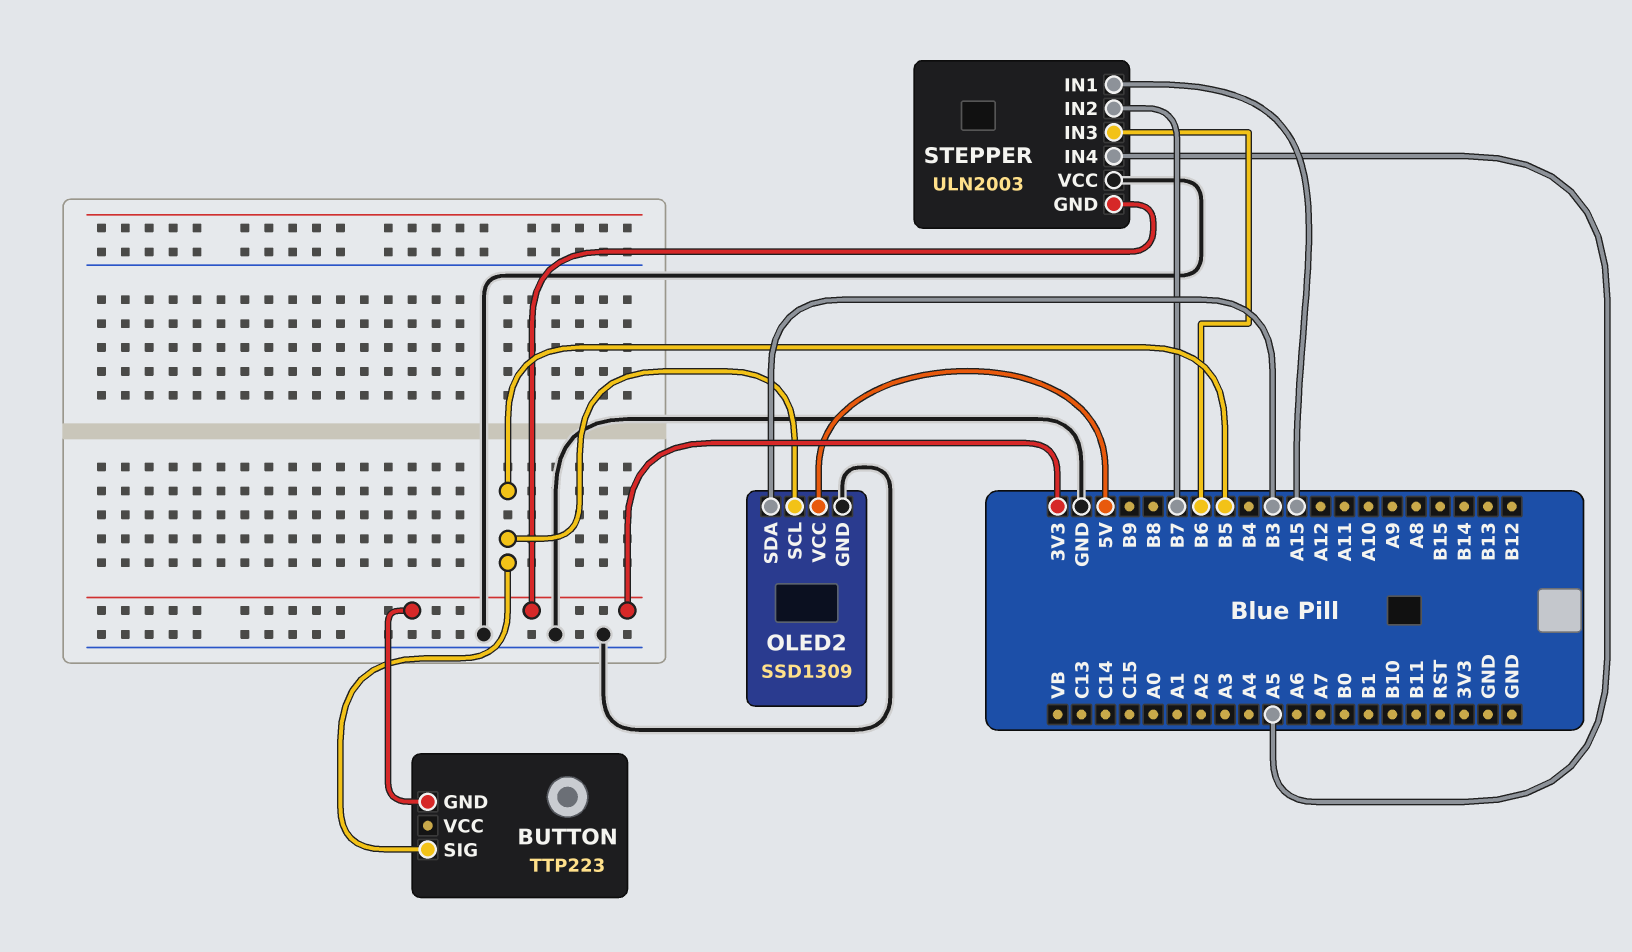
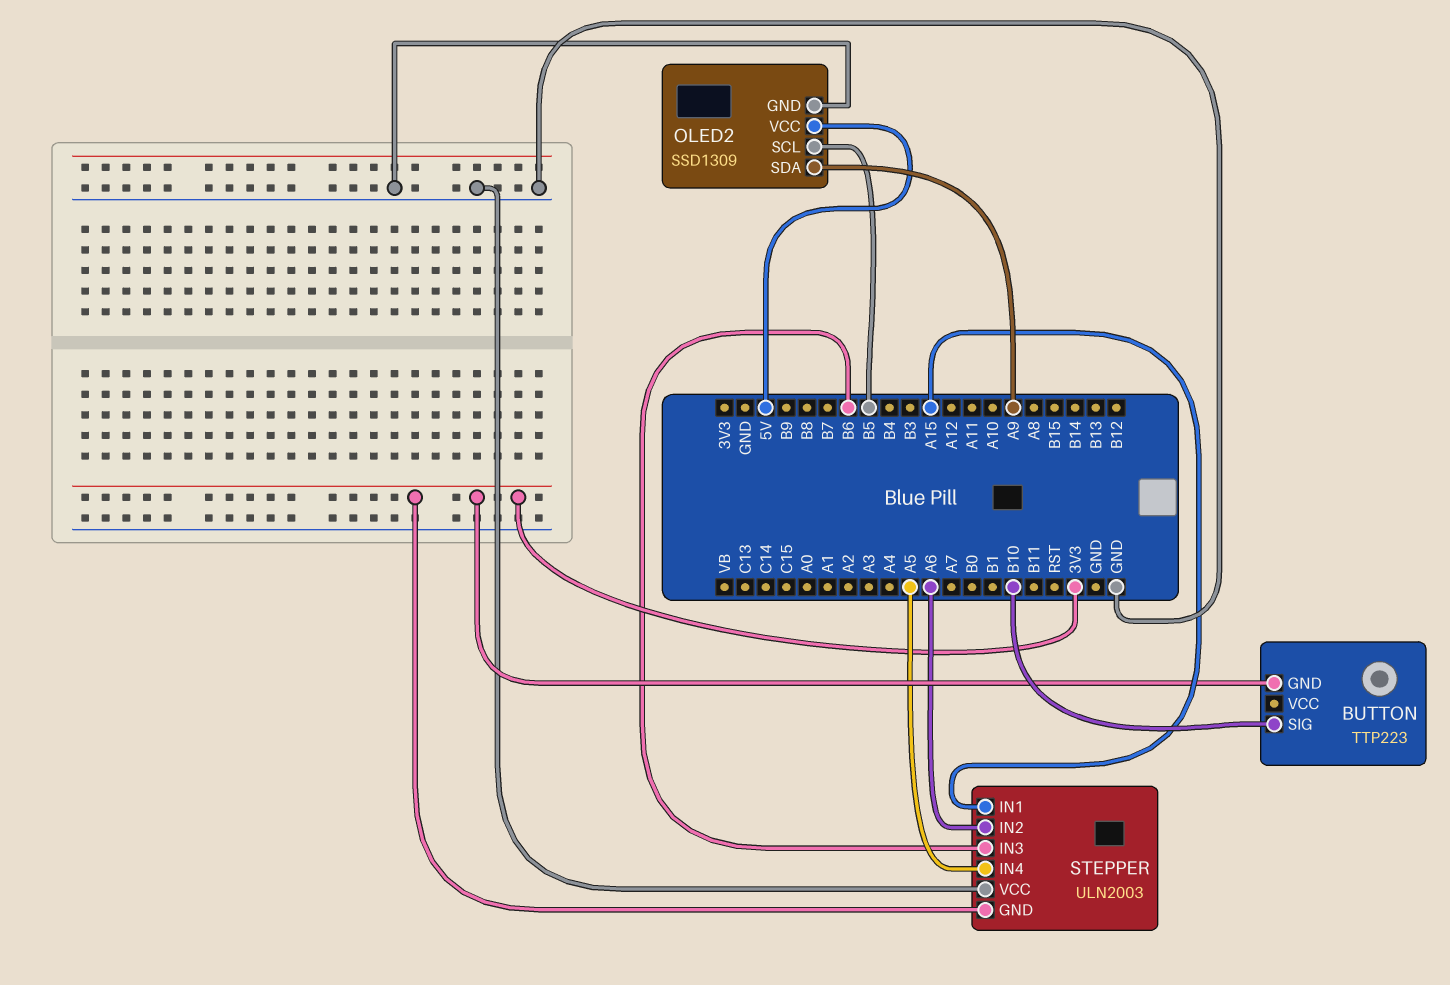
BUTTON pin SIG: B5 -> B10
OLED2 pin SDA: B3 -> A9
STEPPER pin IN2: B7 -> A6

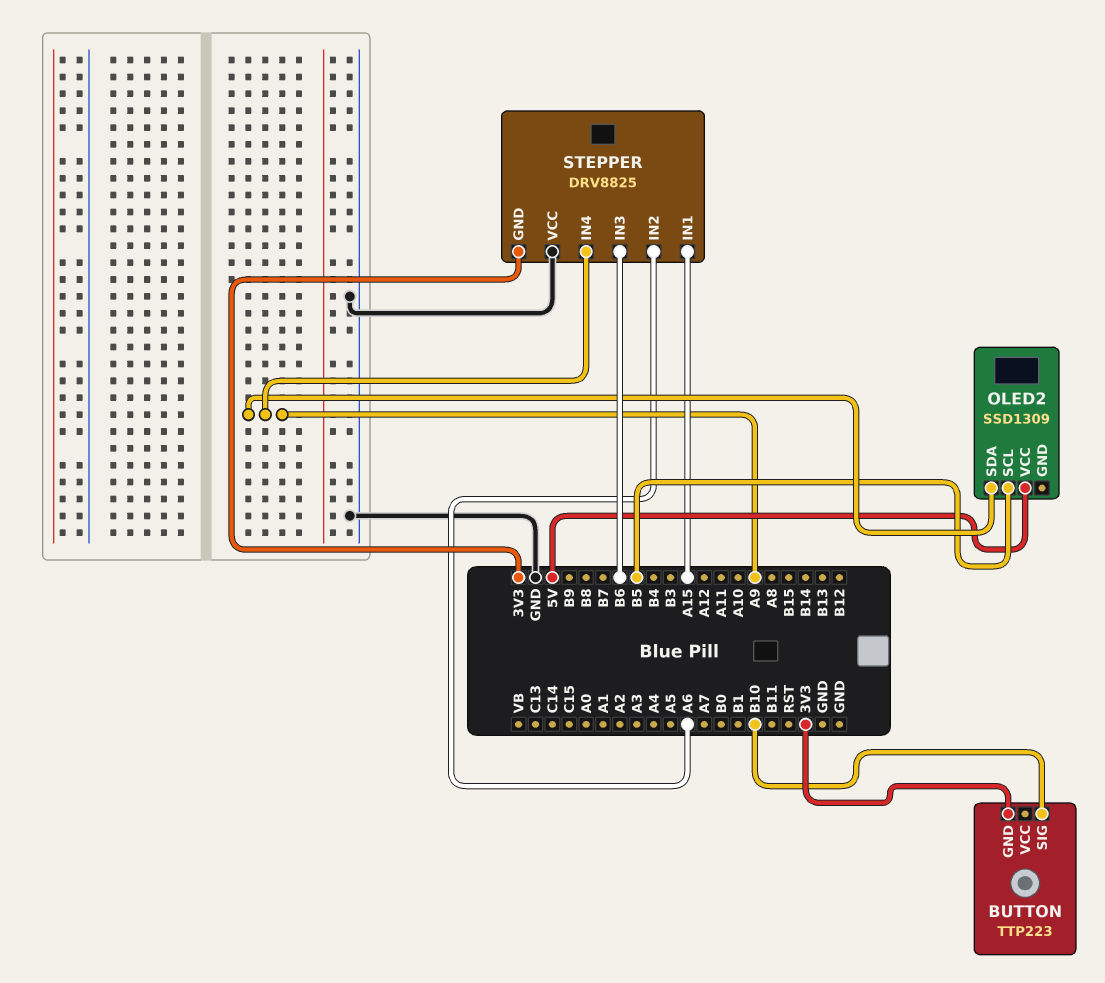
OLED2 pin GND: GND -> none
STEPPER: ULN2003 -> DRV8825
STEPPER pin IN4: A5 -> A9

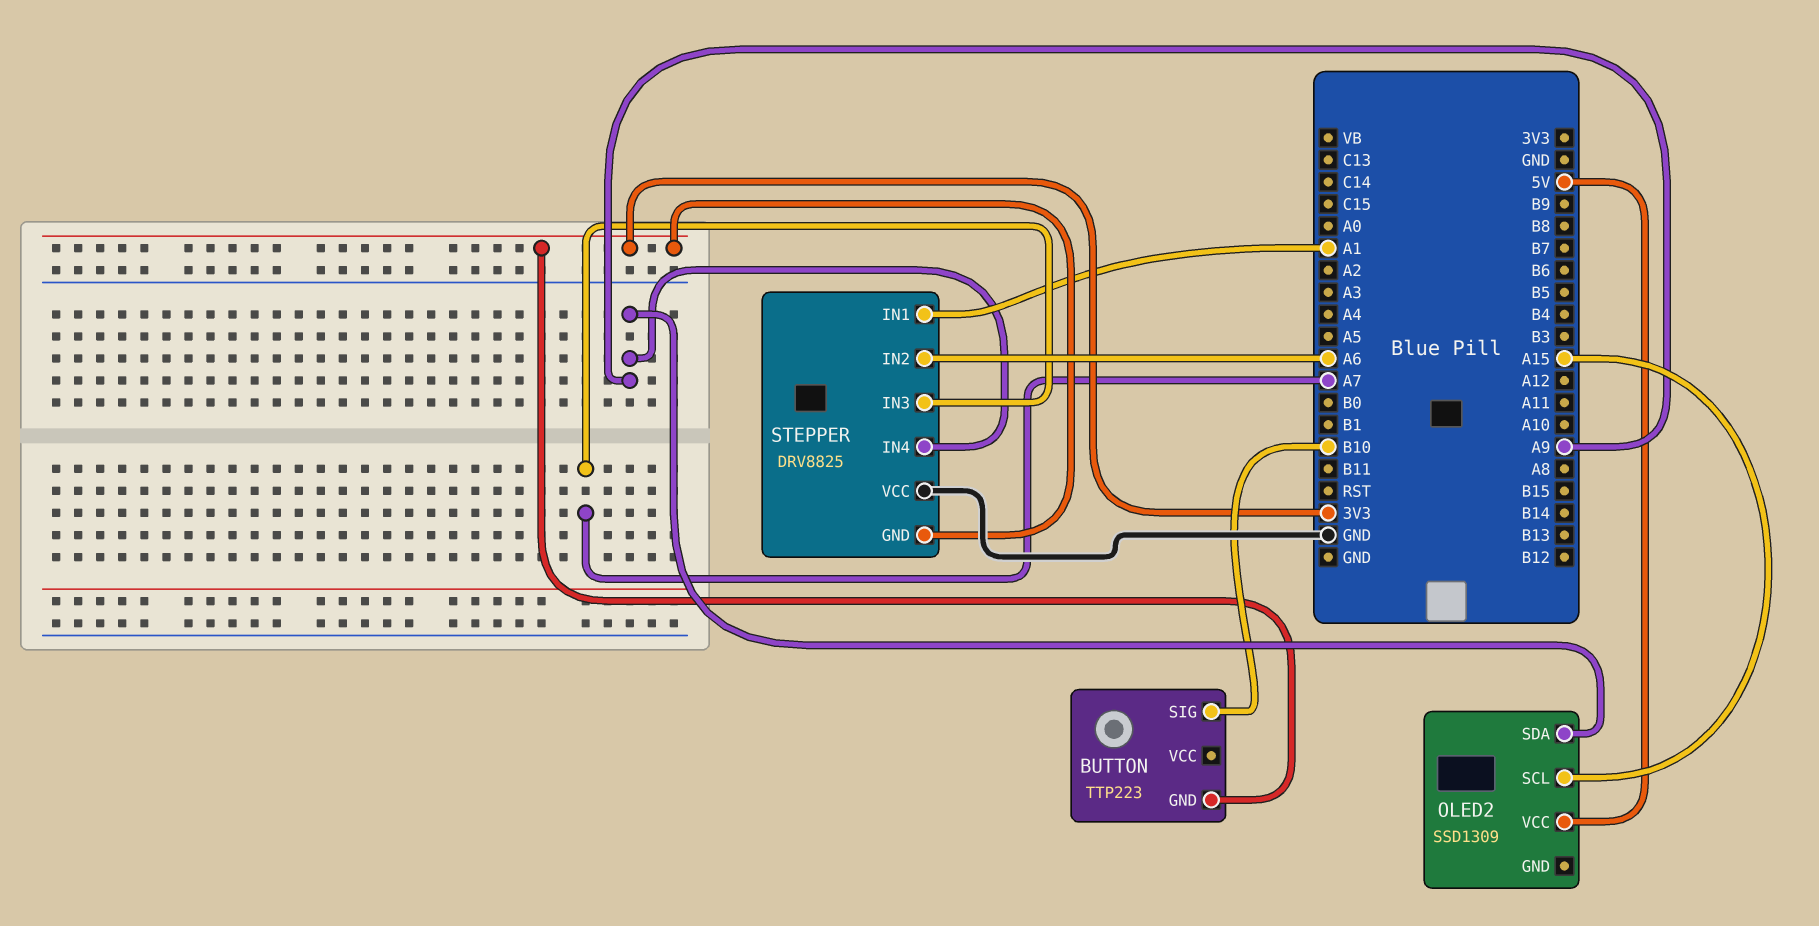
OLED2 pin SCL: B5 -> A15
STEPPER pin IN1: A15 -> A1
STEPPER pin IN3: B6 -> A7

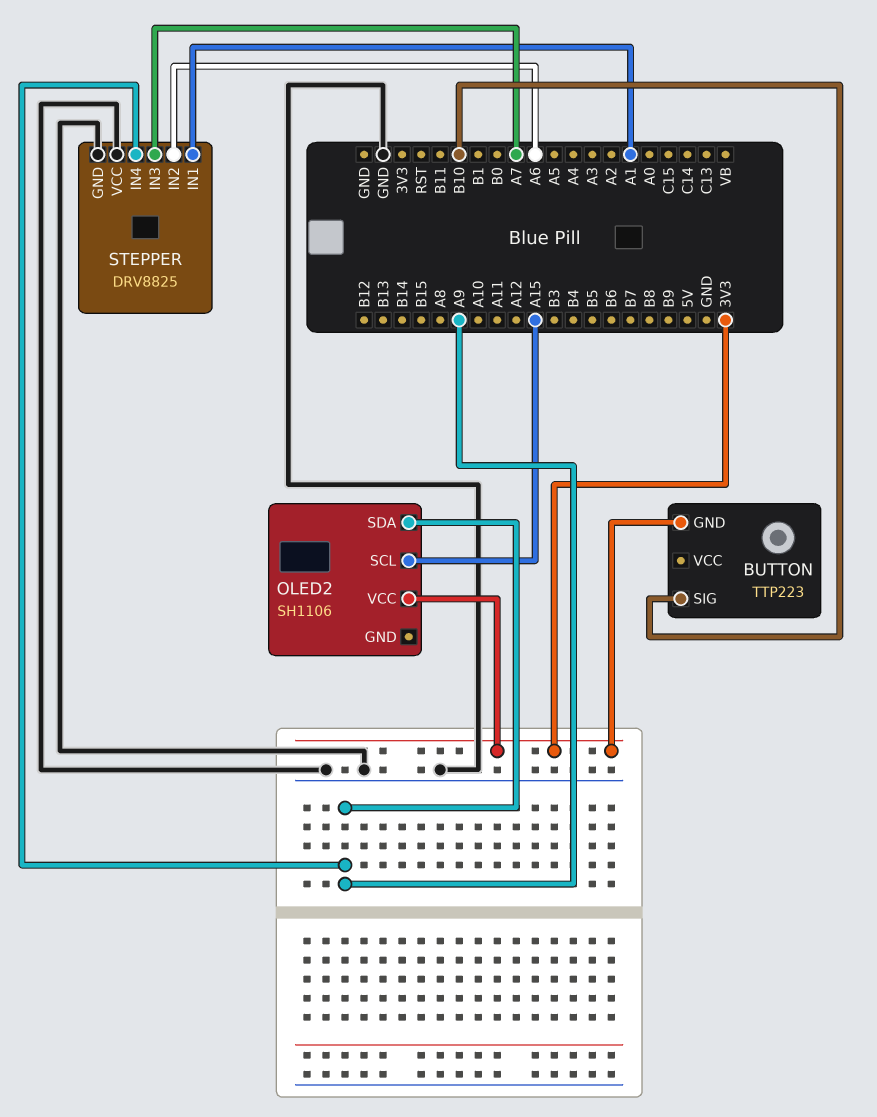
OLED2: SSD1309 -> SH1106
OLED2 pin VCC: 5V -> 3V3
STEPPER pin GND: 3V3 -> GND

